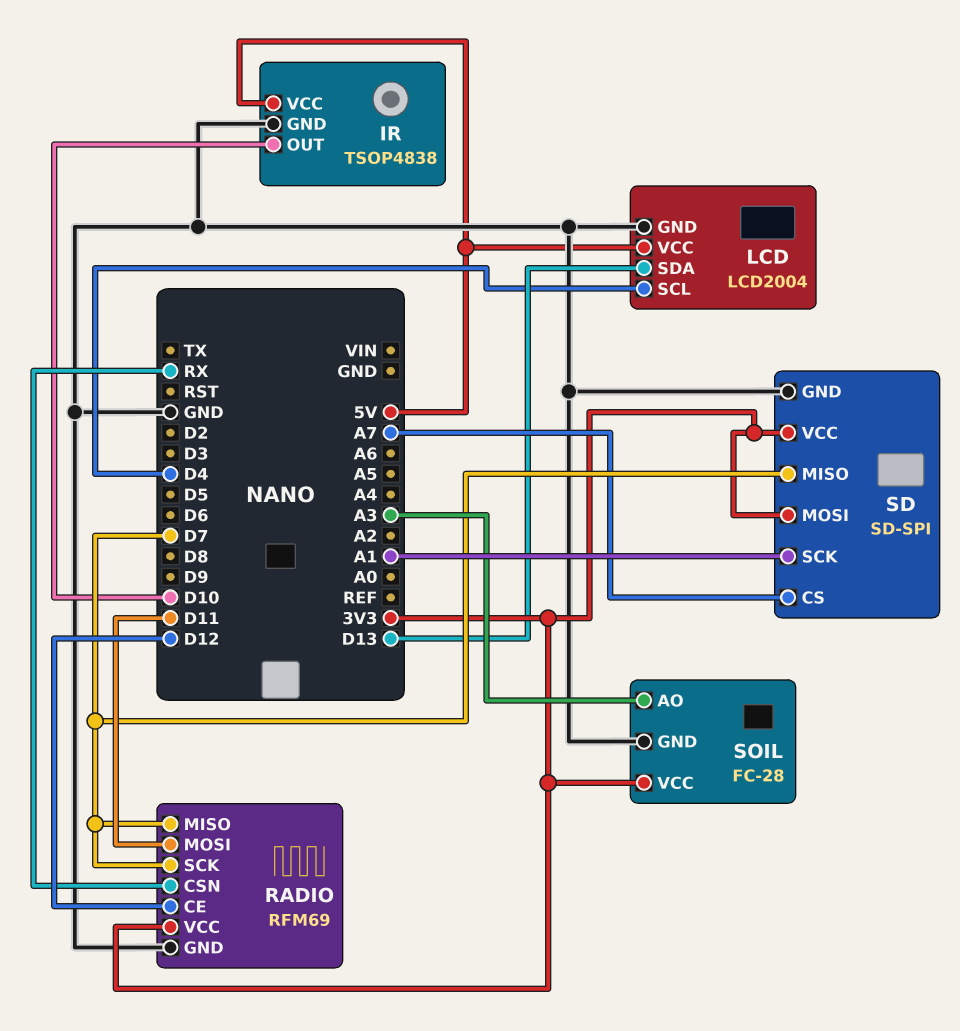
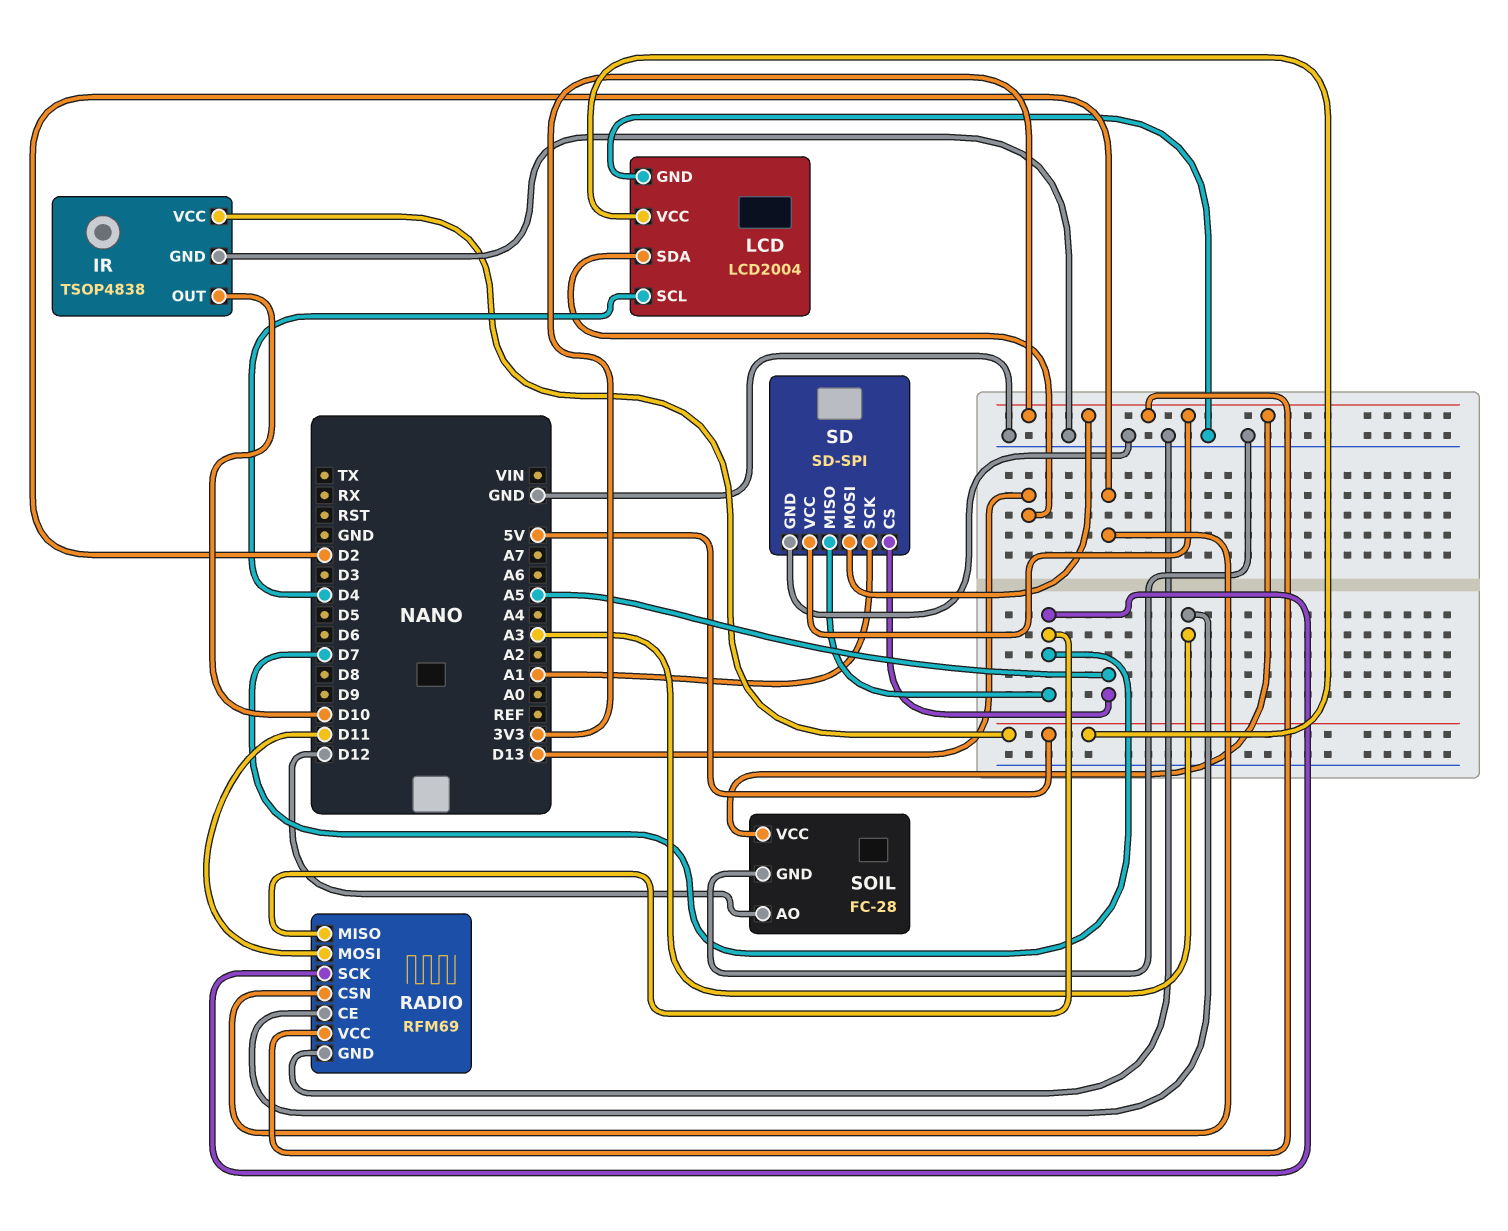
RADIO pin CE: D12 -> A3
RADIO pin CSN: RX -> D2
SD pin CS: A7 -> A5
SOIL pin AO: A3 -> D12

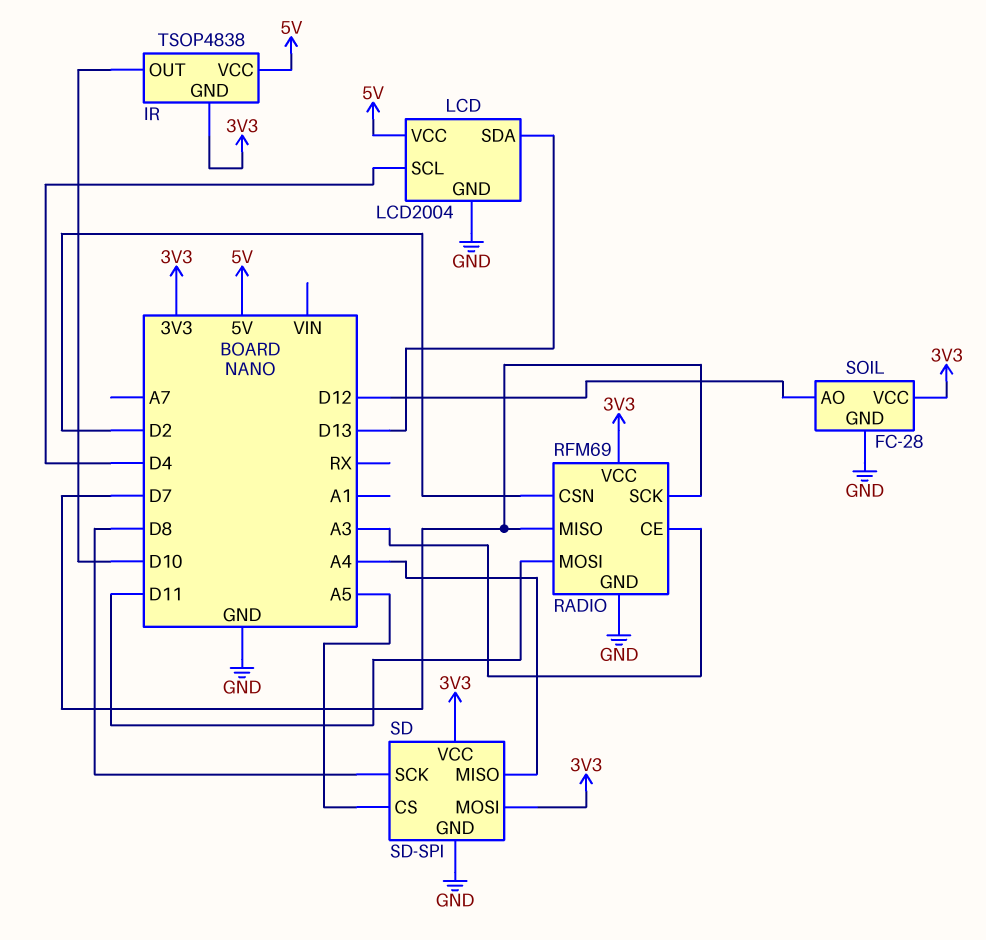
IR pin GND: GND -> 3V3
SD pin MISO: D7 -> A4
SD pin SCK: A1 -> D8

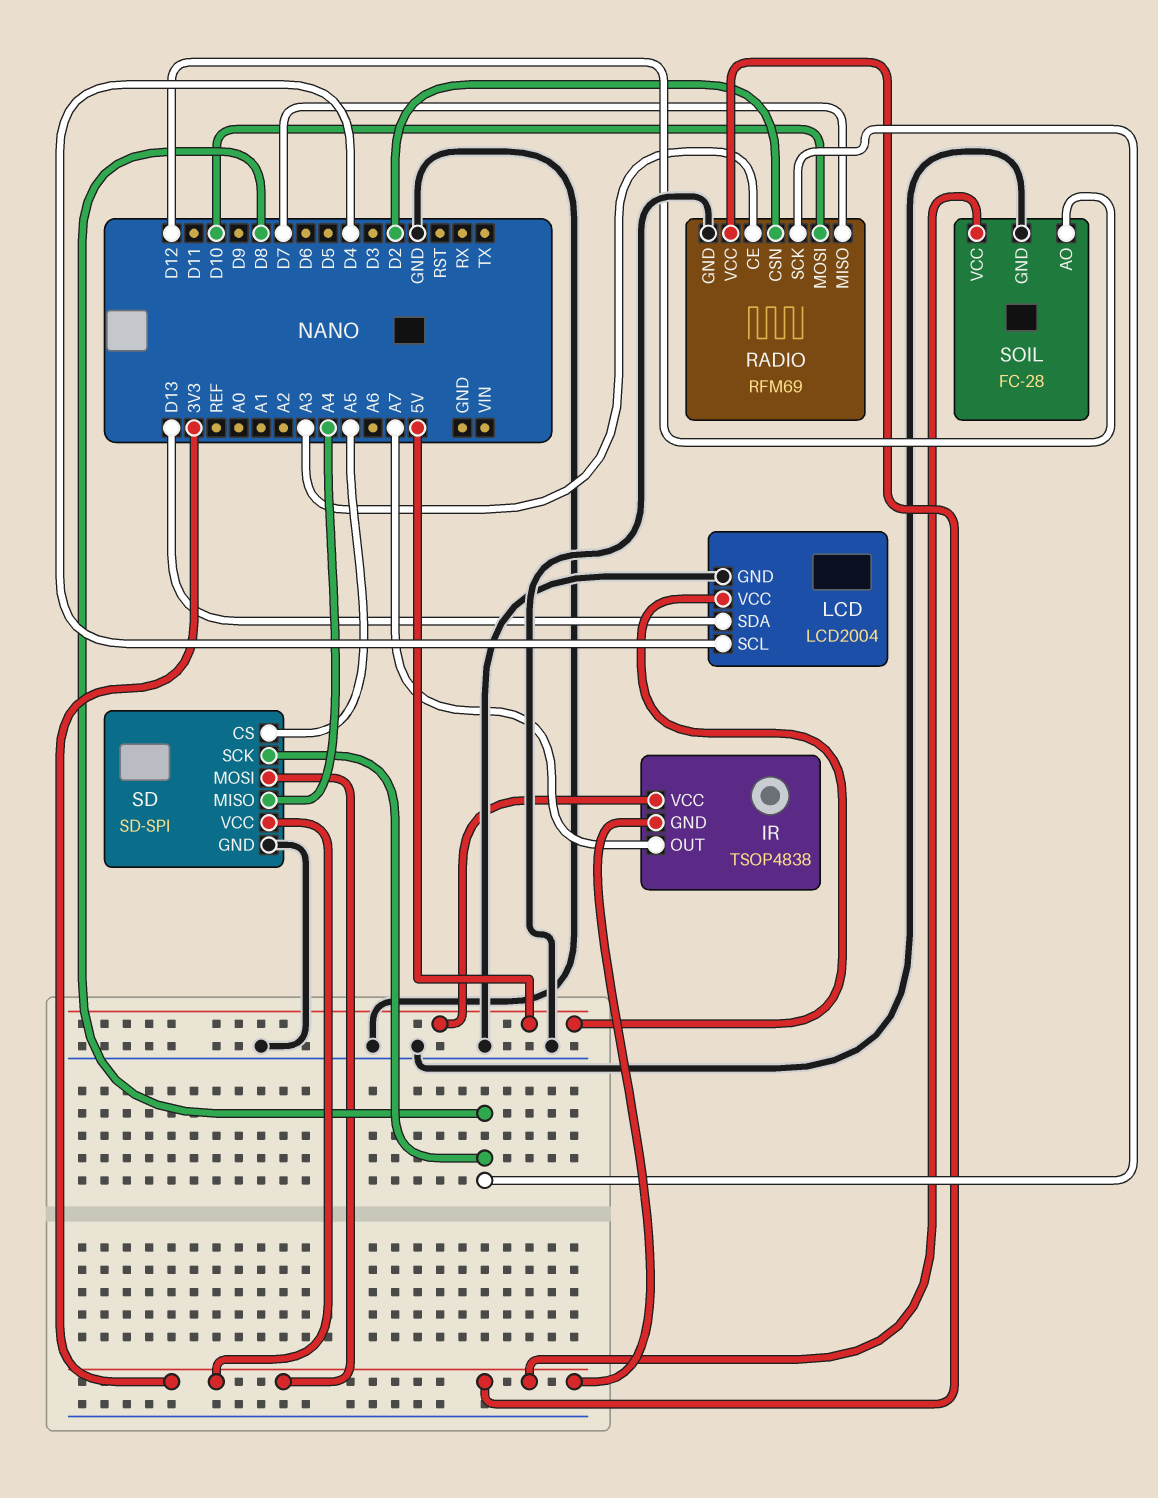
IR pin OUT: D10 -> A7
RADIO pin MOSI: D11 -> D10
RADIO pin SCK: D7 -> D8

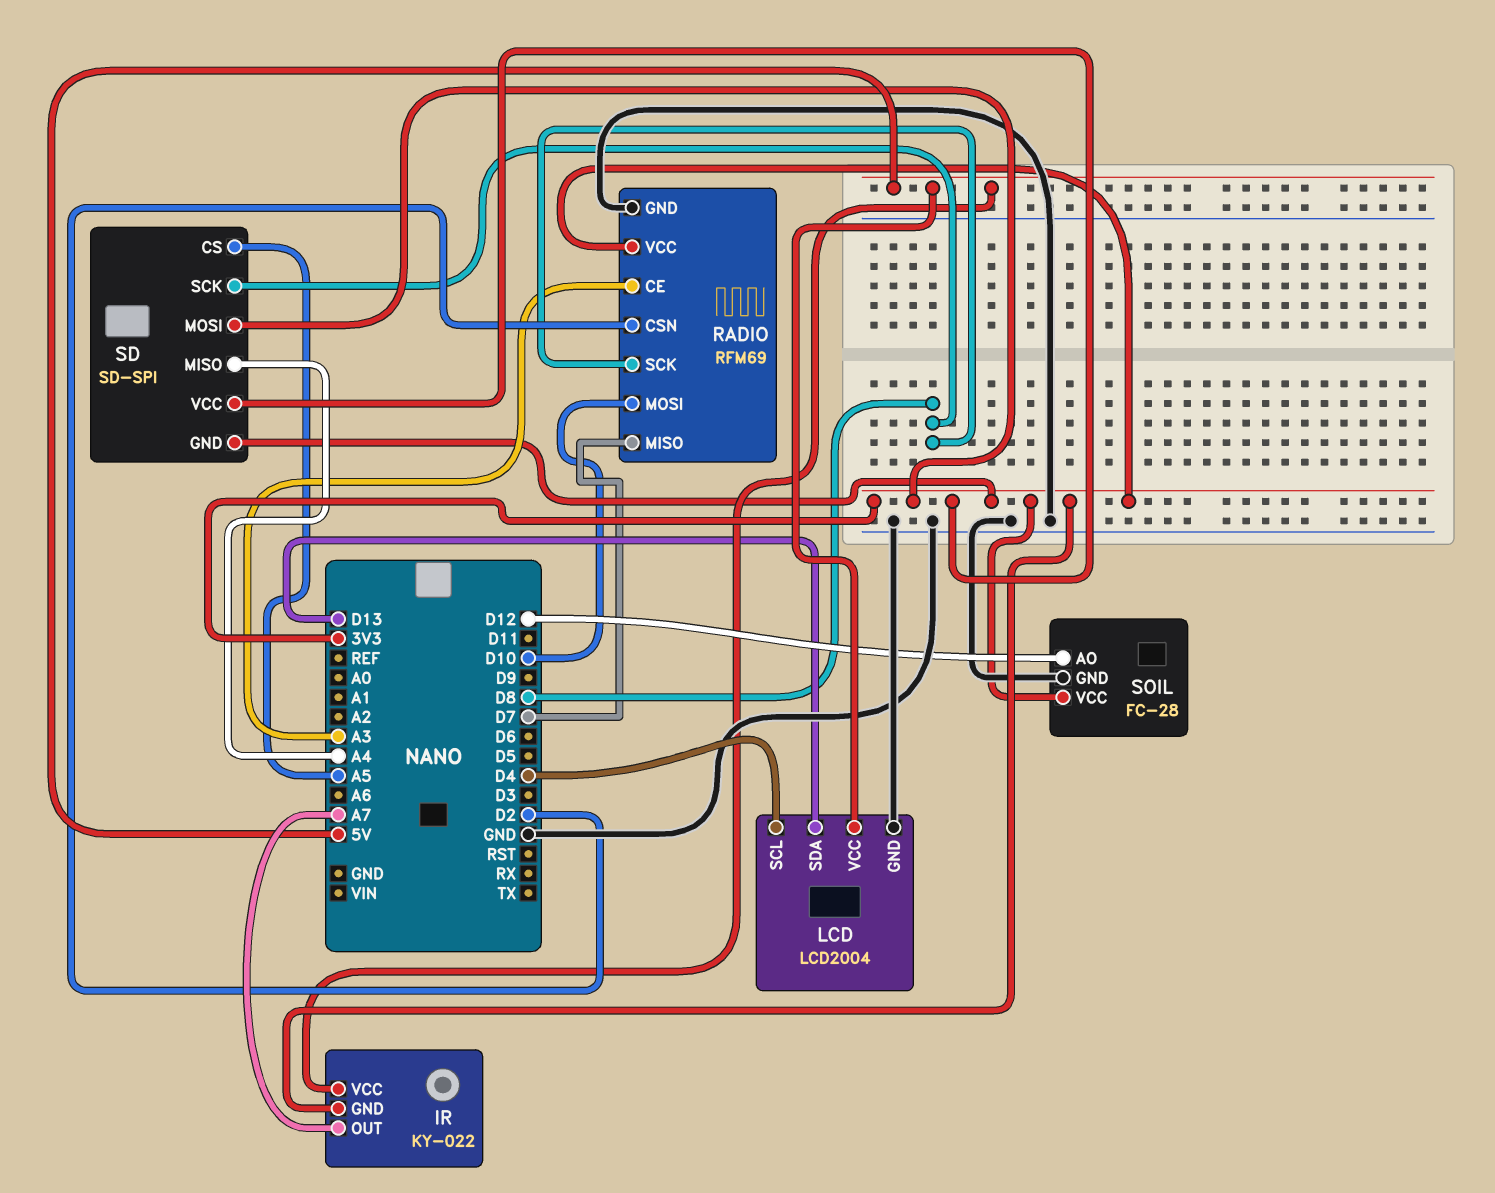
IR: TSOP4838 -> KY-022
SD pin GND: GND -> 3V3

